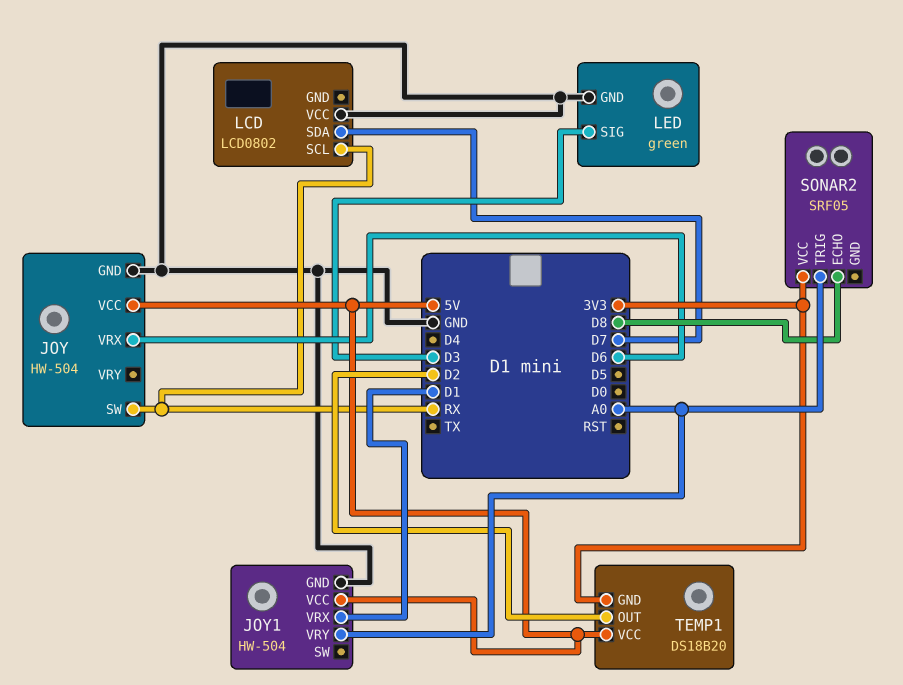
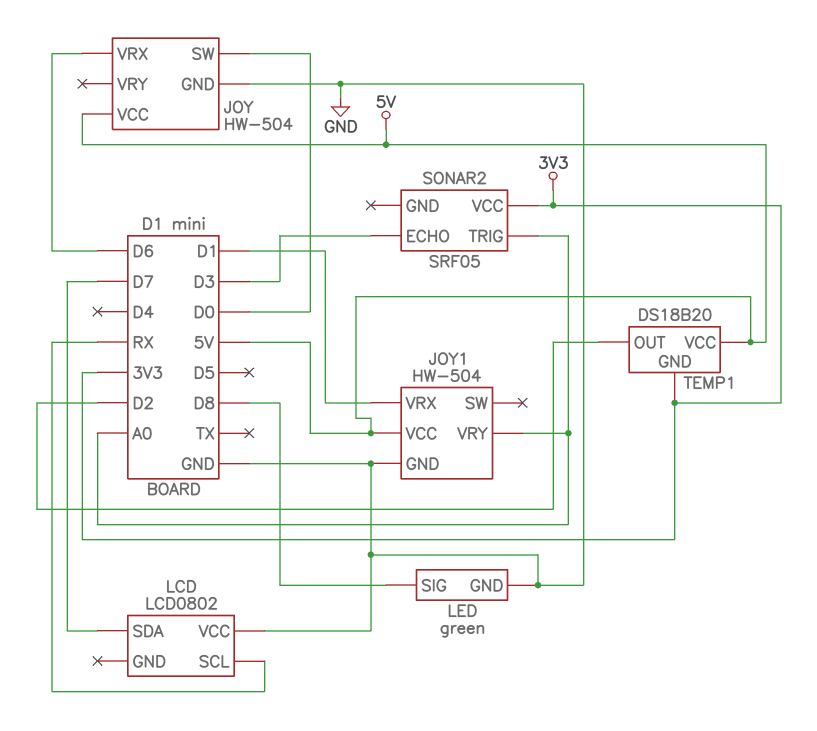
JOY pin SW: RX -> D0
LED pin SIG: D3 -> D8
SONAR2 pin ECHO: D8 -> D3

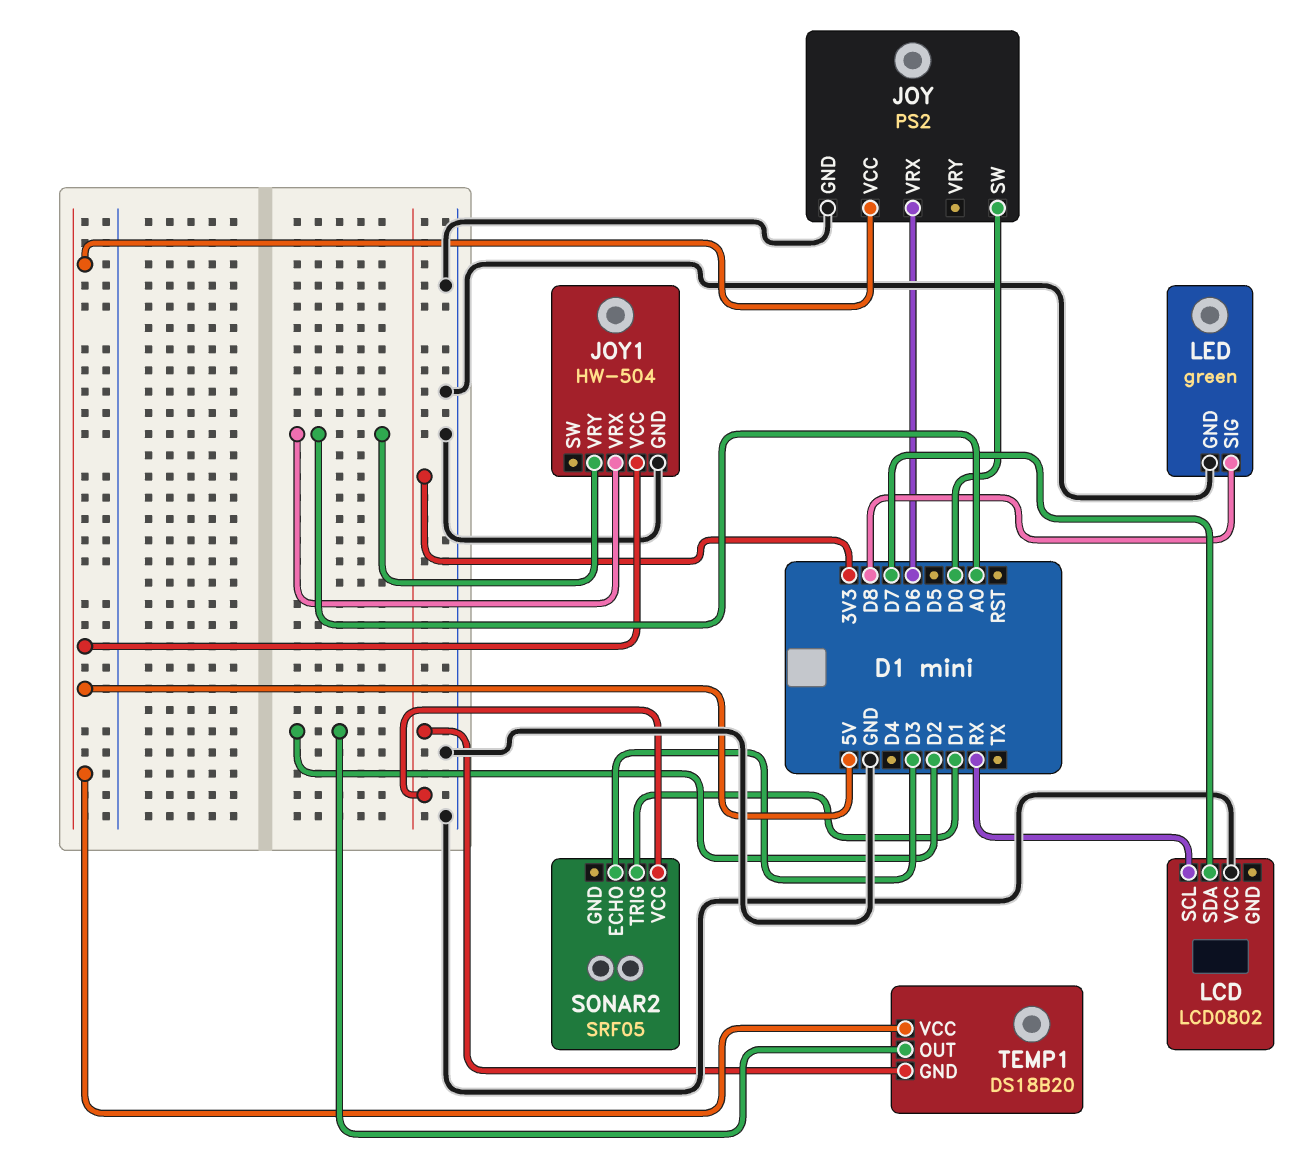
JOY: HW-504 -> PS2
JOY1 pin VRX: D1 -> A0
SONAR2 pin TRIG: A0 -> D1

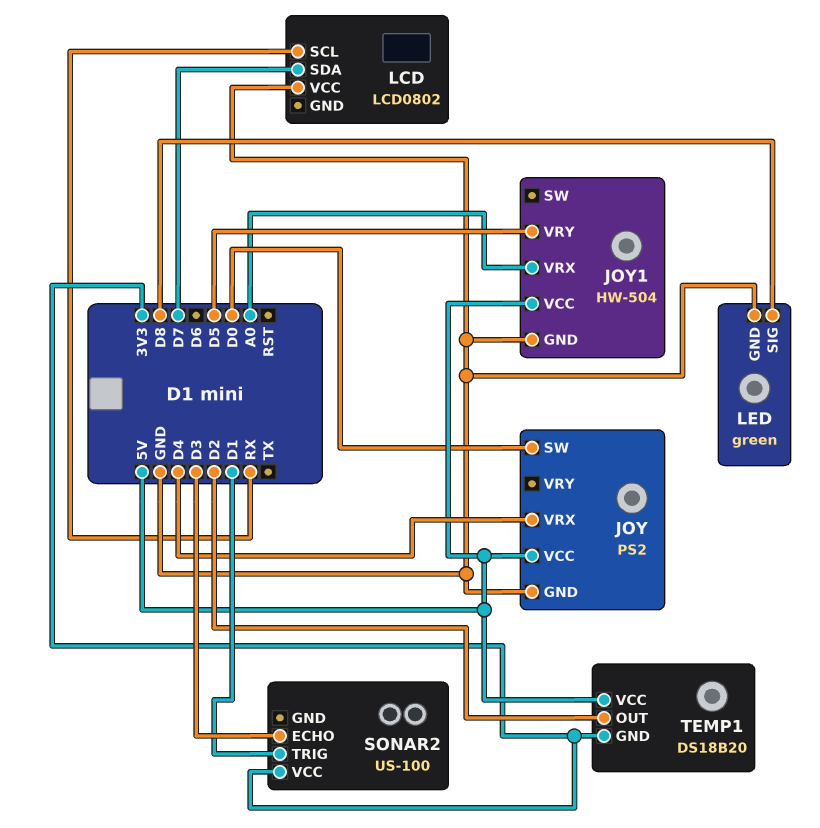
JOY pin VRX: D6 -> D4
JOY1 pin VRY: A0 -> D5
SONAR2: SRF05 -> US-100

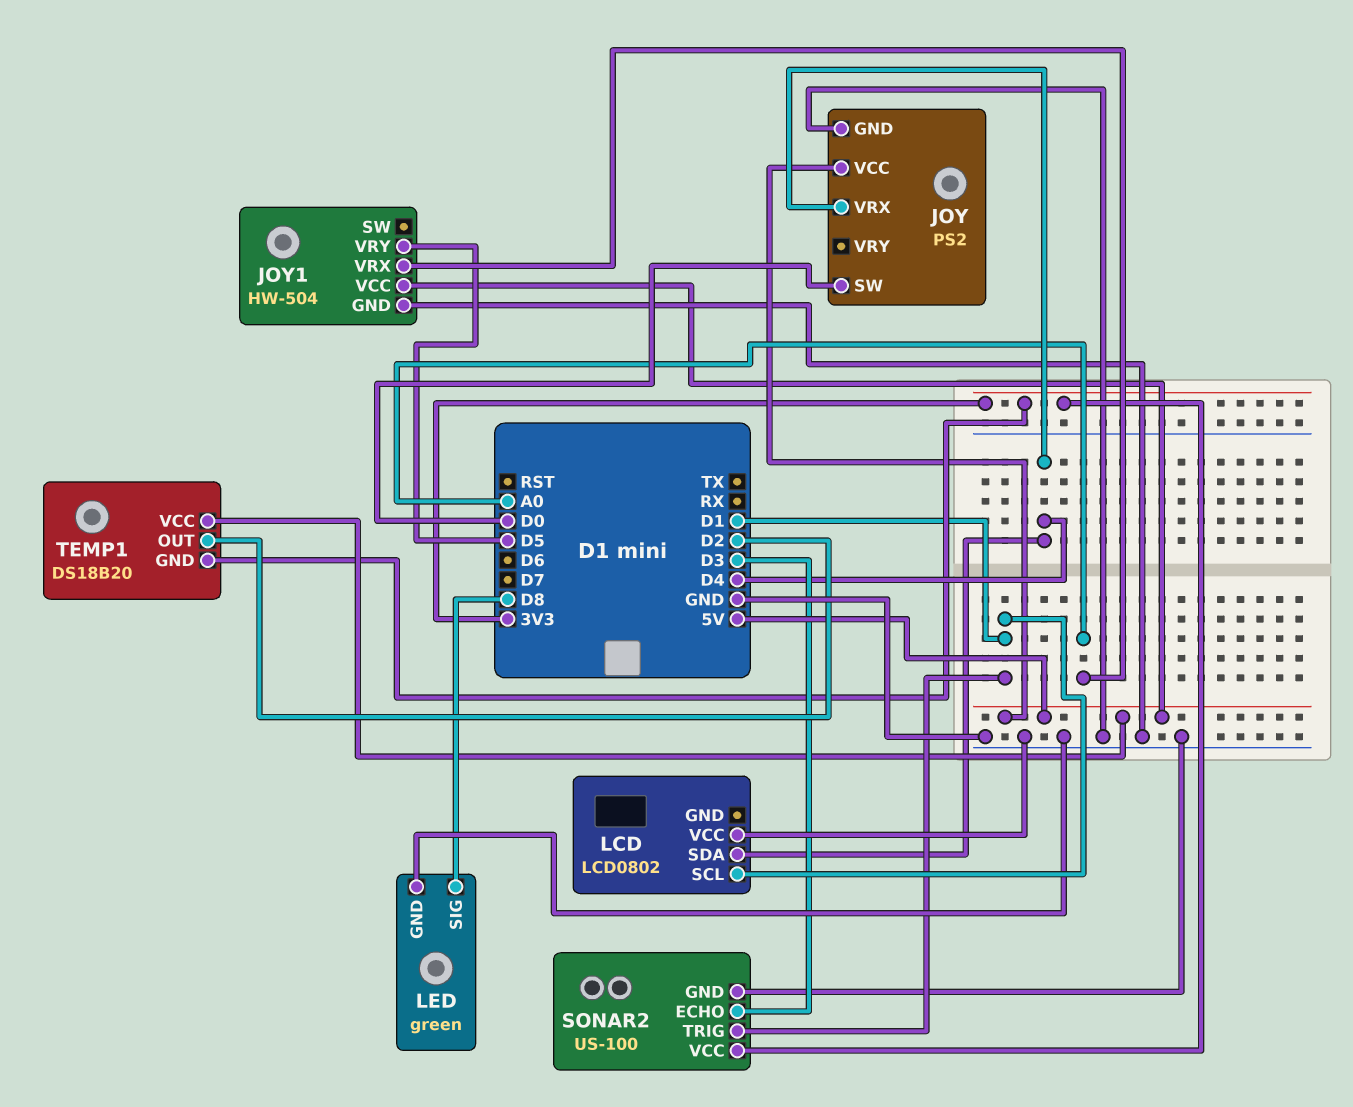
LCD pin SCL: RX -> D1
LCD pin SDA: D7 -> D4
SONAR2 pin GND: none -> GND

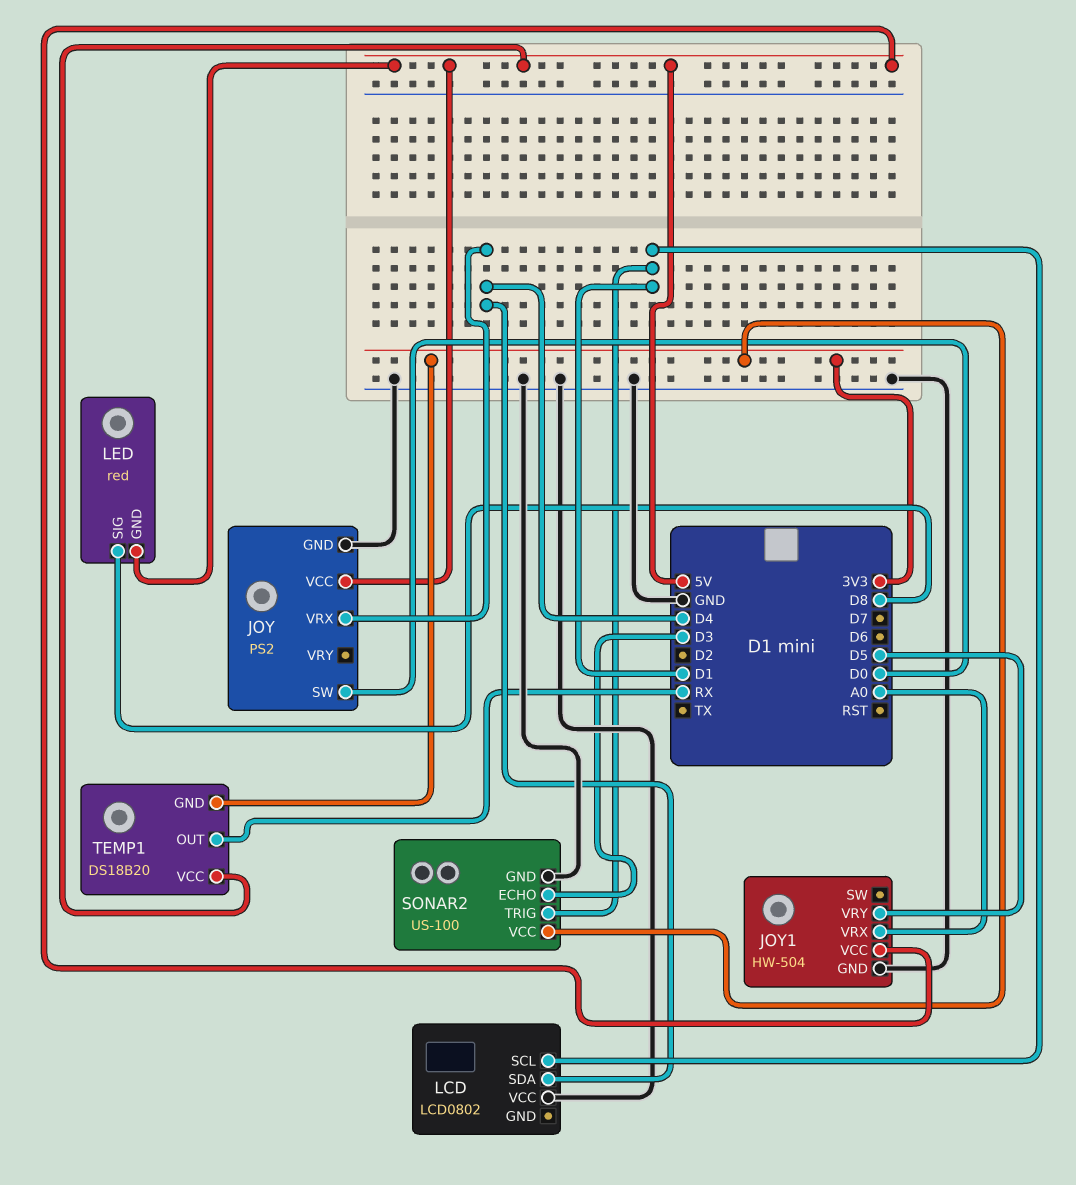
LED: green -> red
LED pin GND: GND -> 5V
TEMP1 pin OUT: D2 -> RX

